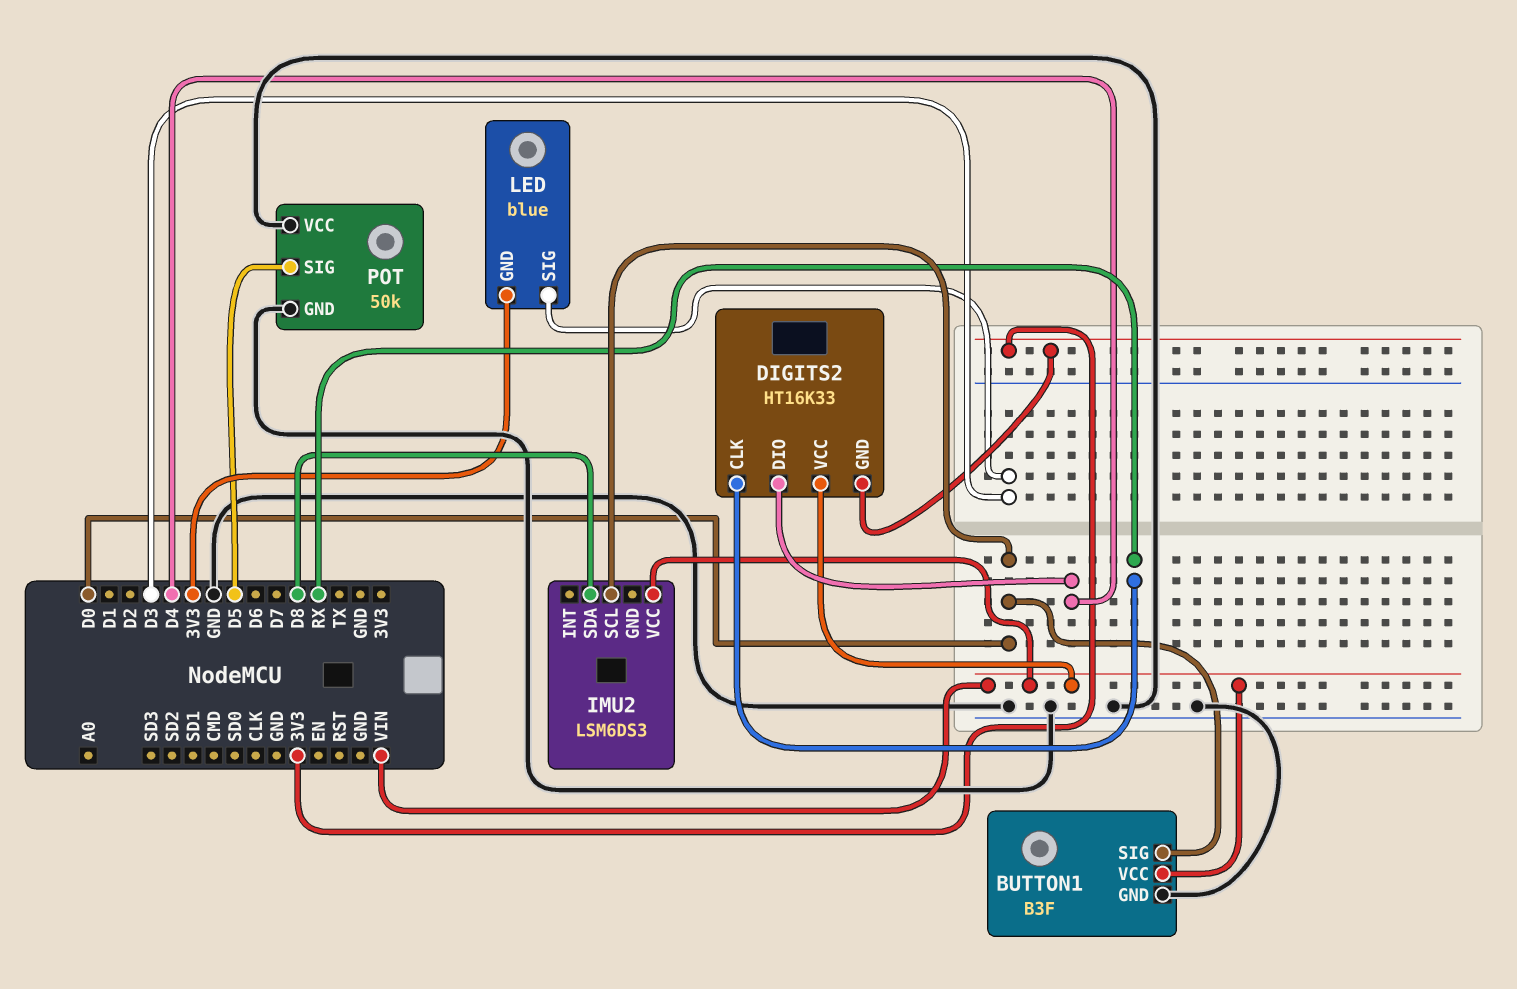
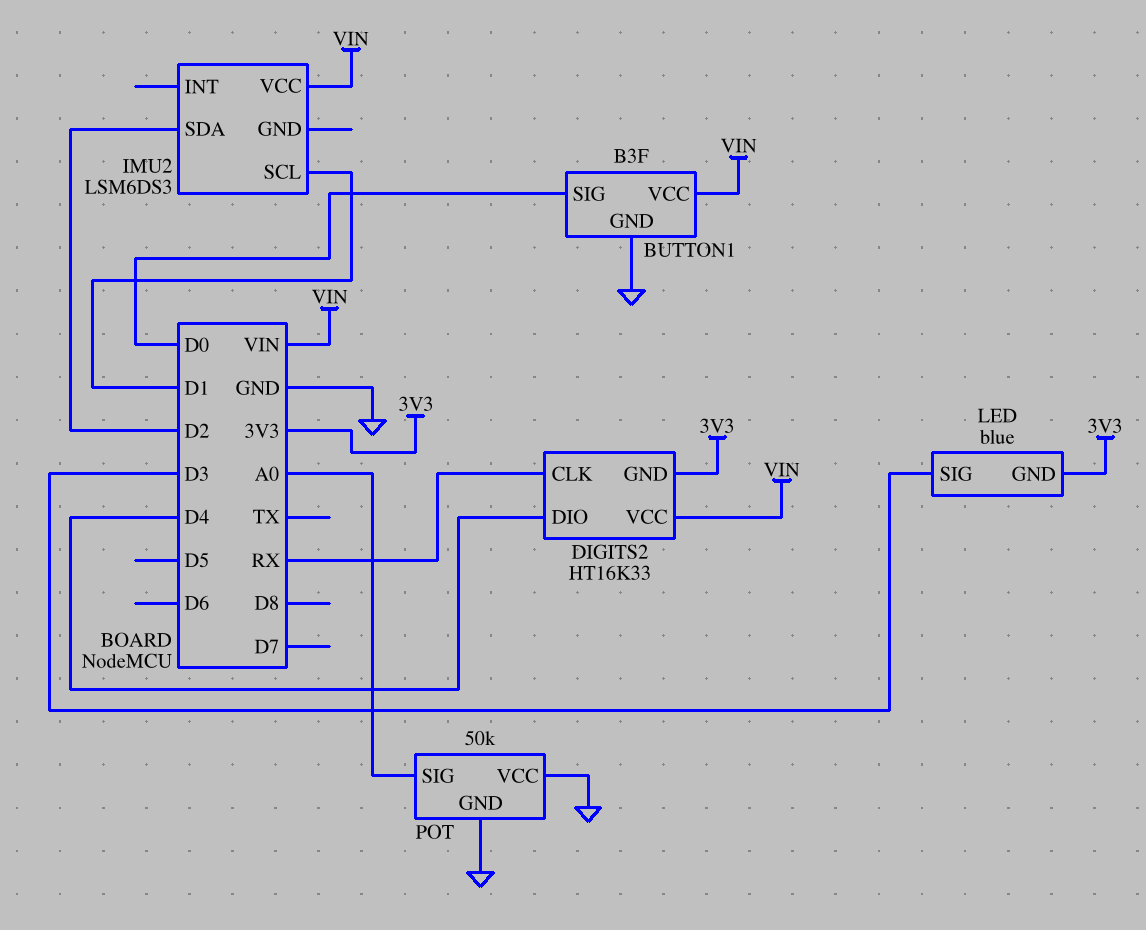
IMU2 pin SCL: D0 -> D1
IMU2 pin SDA: D8 -> D2
POT pin SIG: D5 -> A0

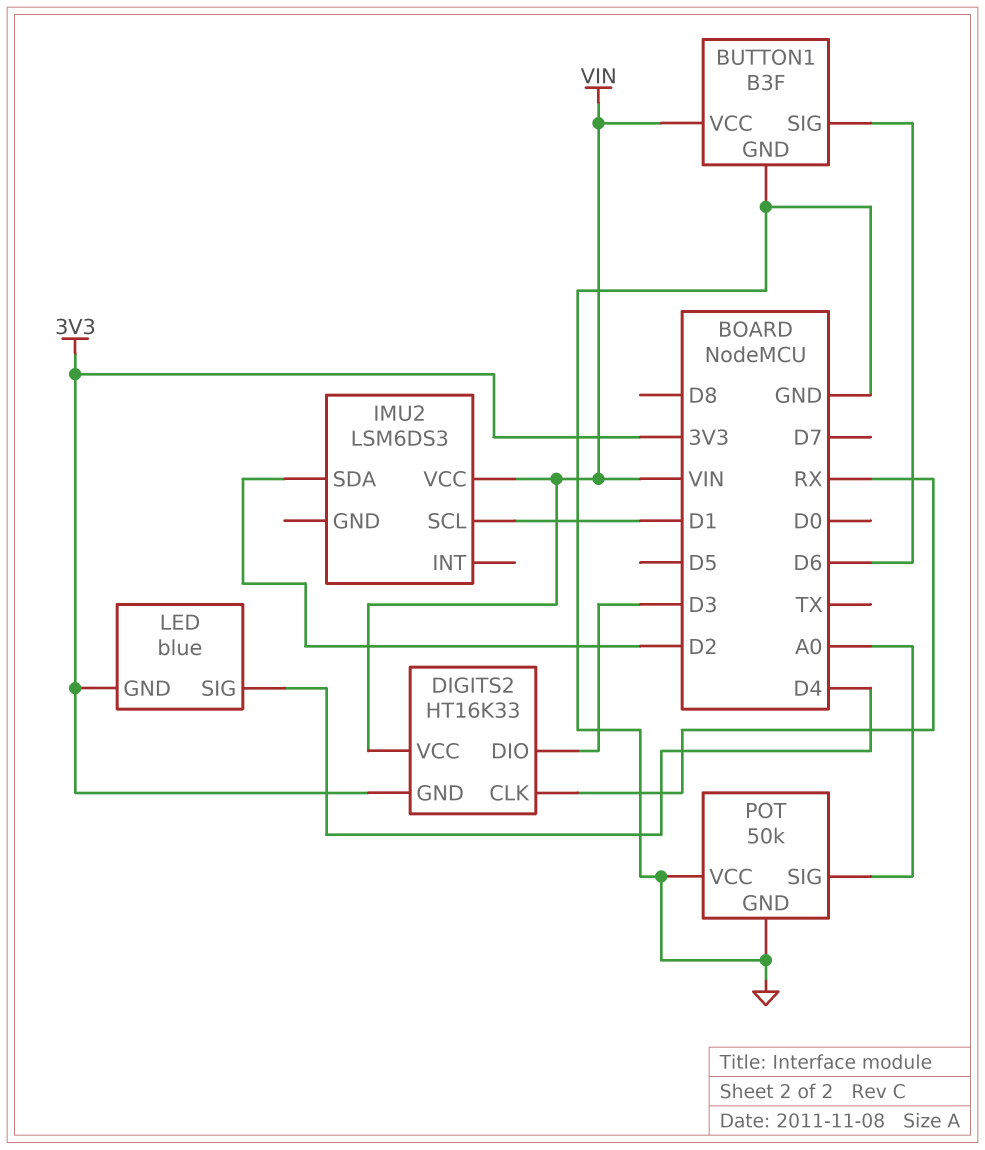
BUTTON1 pin SIG: D0 -> D6
DIGITS2 pin DIO: D4 -> D3
LED pin SIG: D3 -> D4

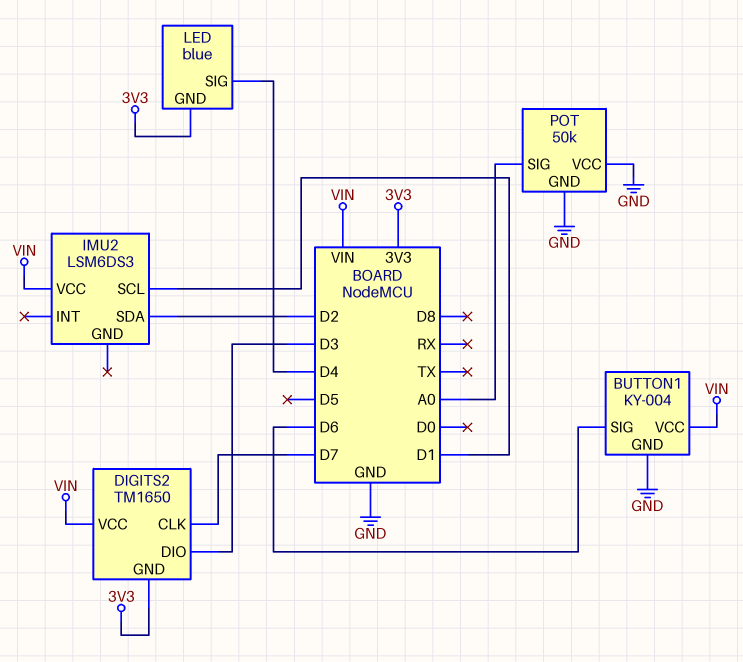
BUTTON1: B3F -> KY-004
DIGITS2: HT16K33 -> TM1650
DIGITS2 pin CLK: RX -> D7

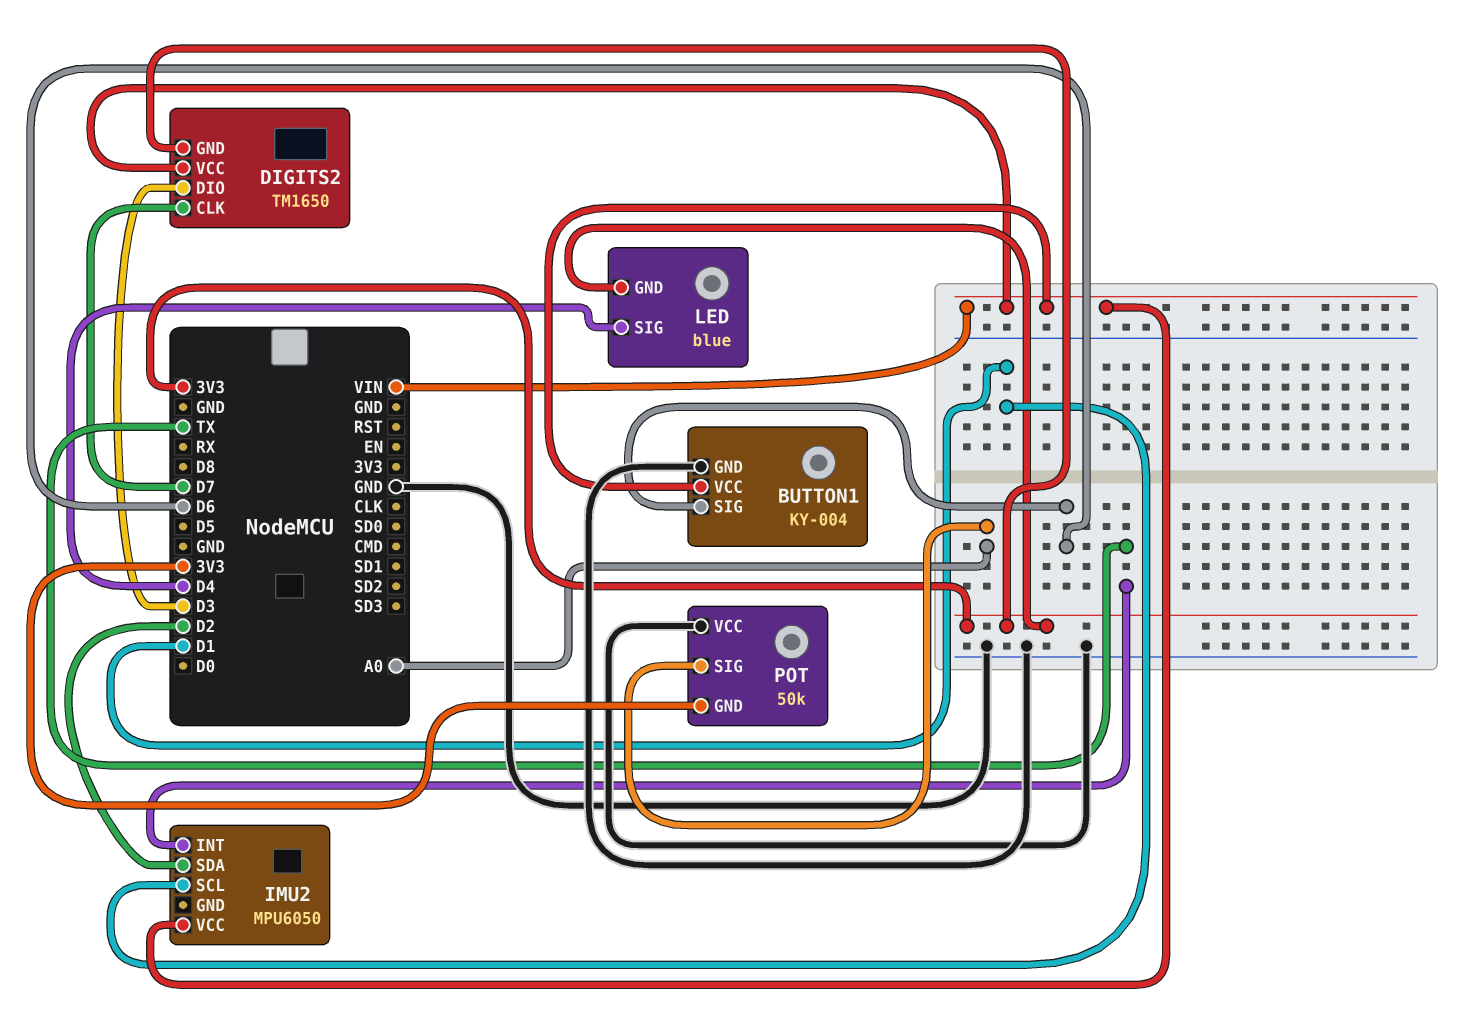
IMU2: LSM6DS3 -> MPU6050
IMU2 pin INT: none -> TX
POT pin GND: GND -> 3V3

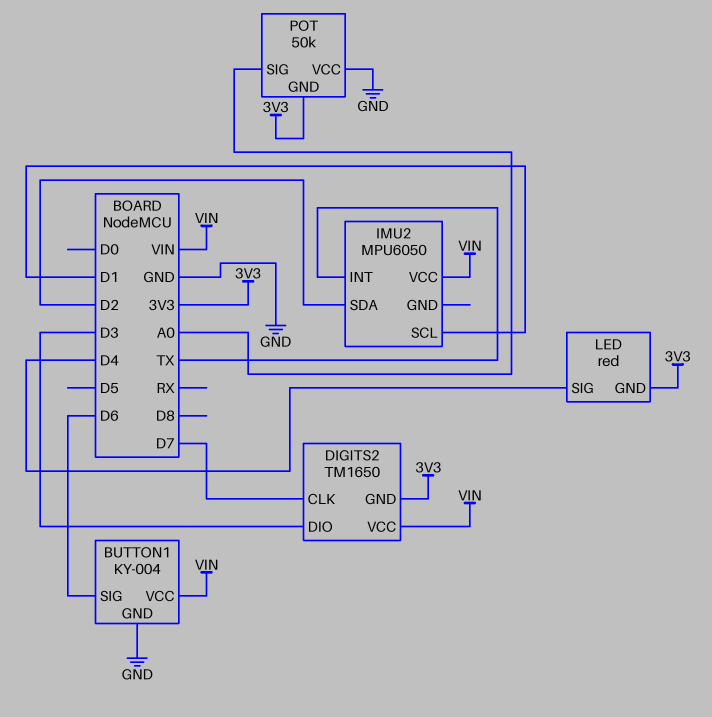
LED: blue -> red

